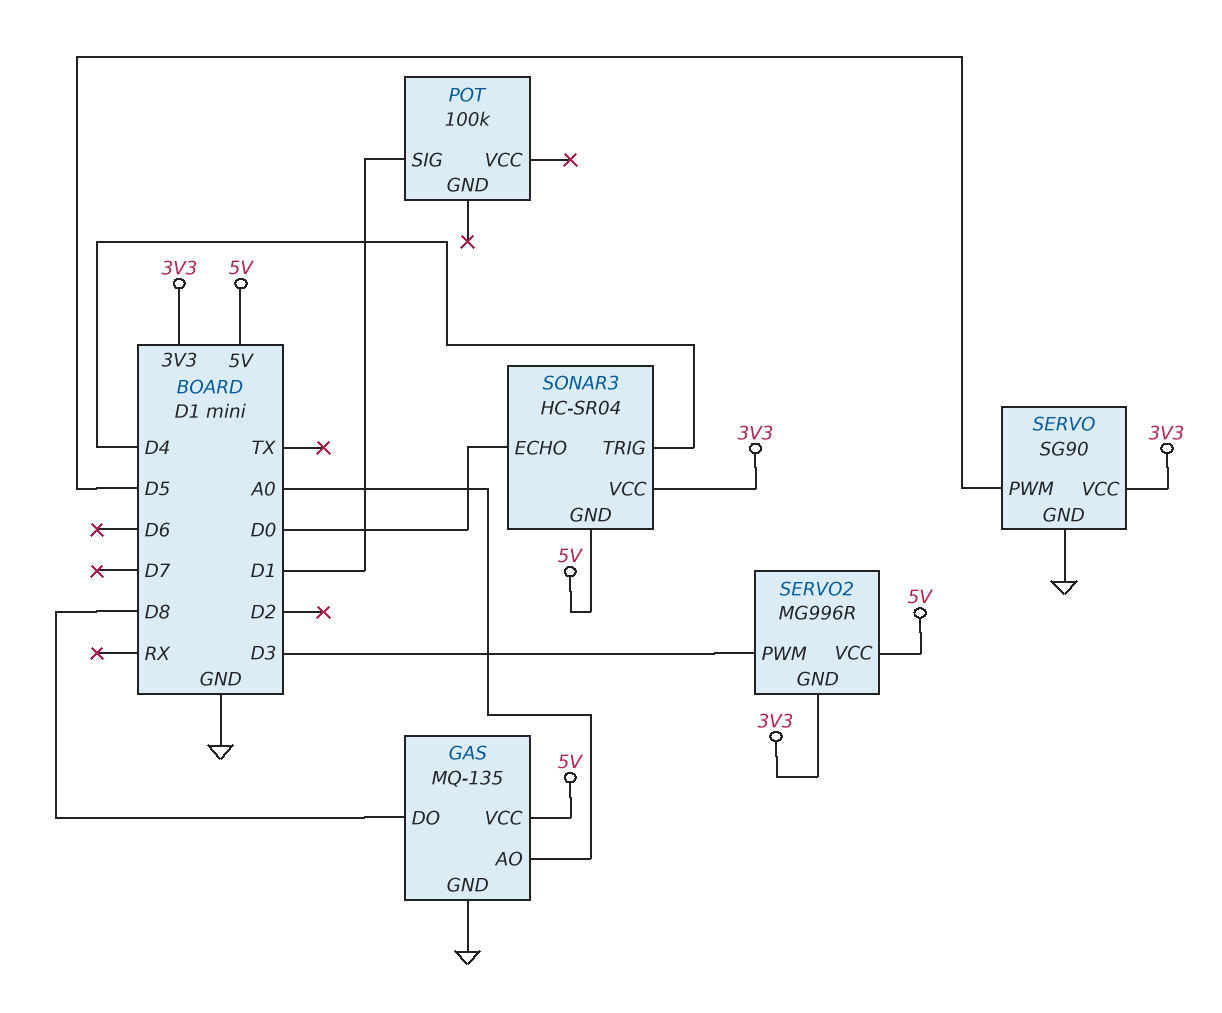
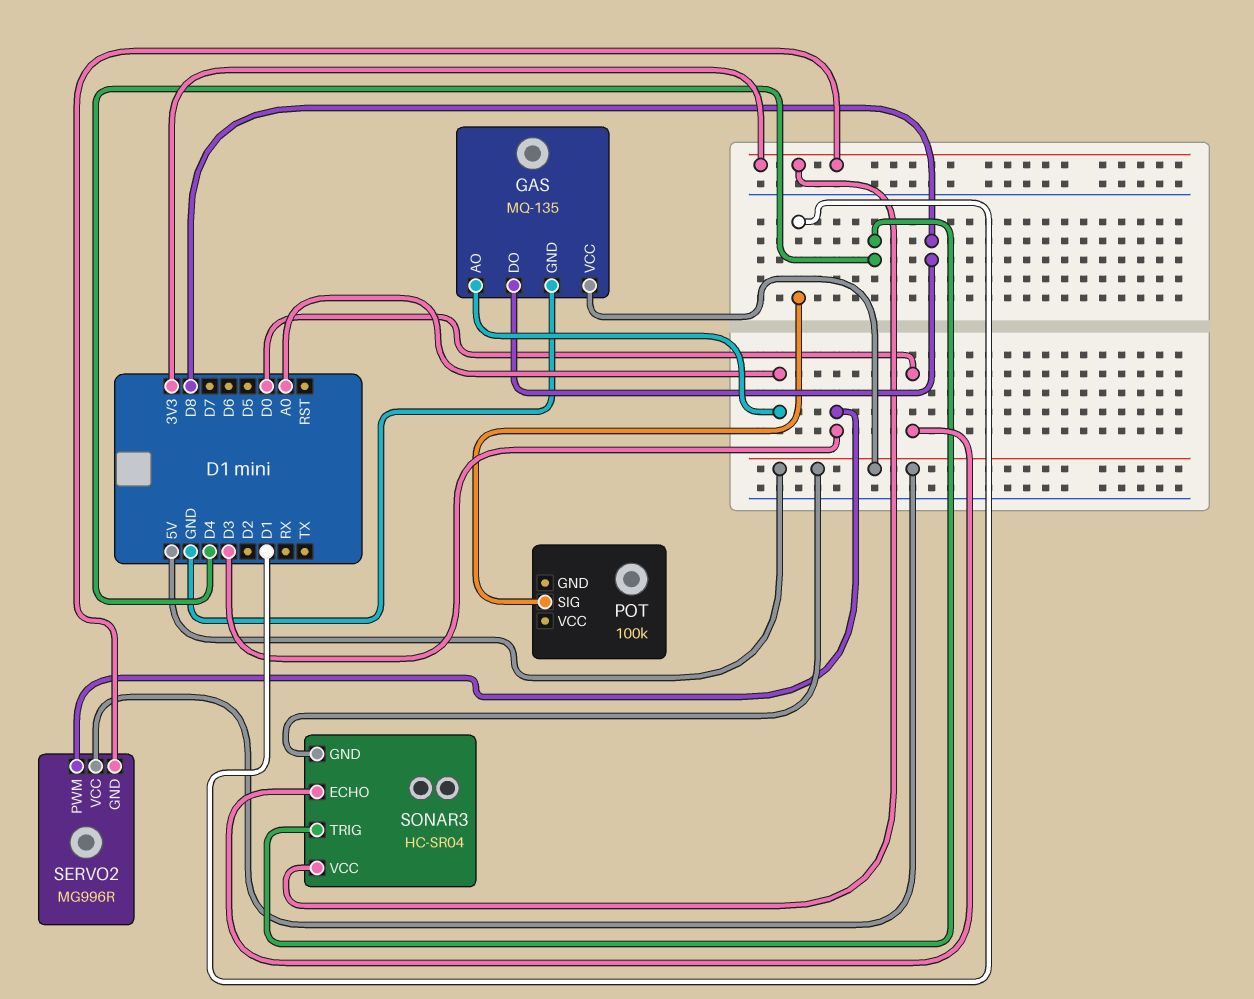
SERVO: SG90 -> none
SERVO pin GND: GND -> none
SERVO pin PWM: D5 -> none
SERVO pin VCC: 3V3 -> none

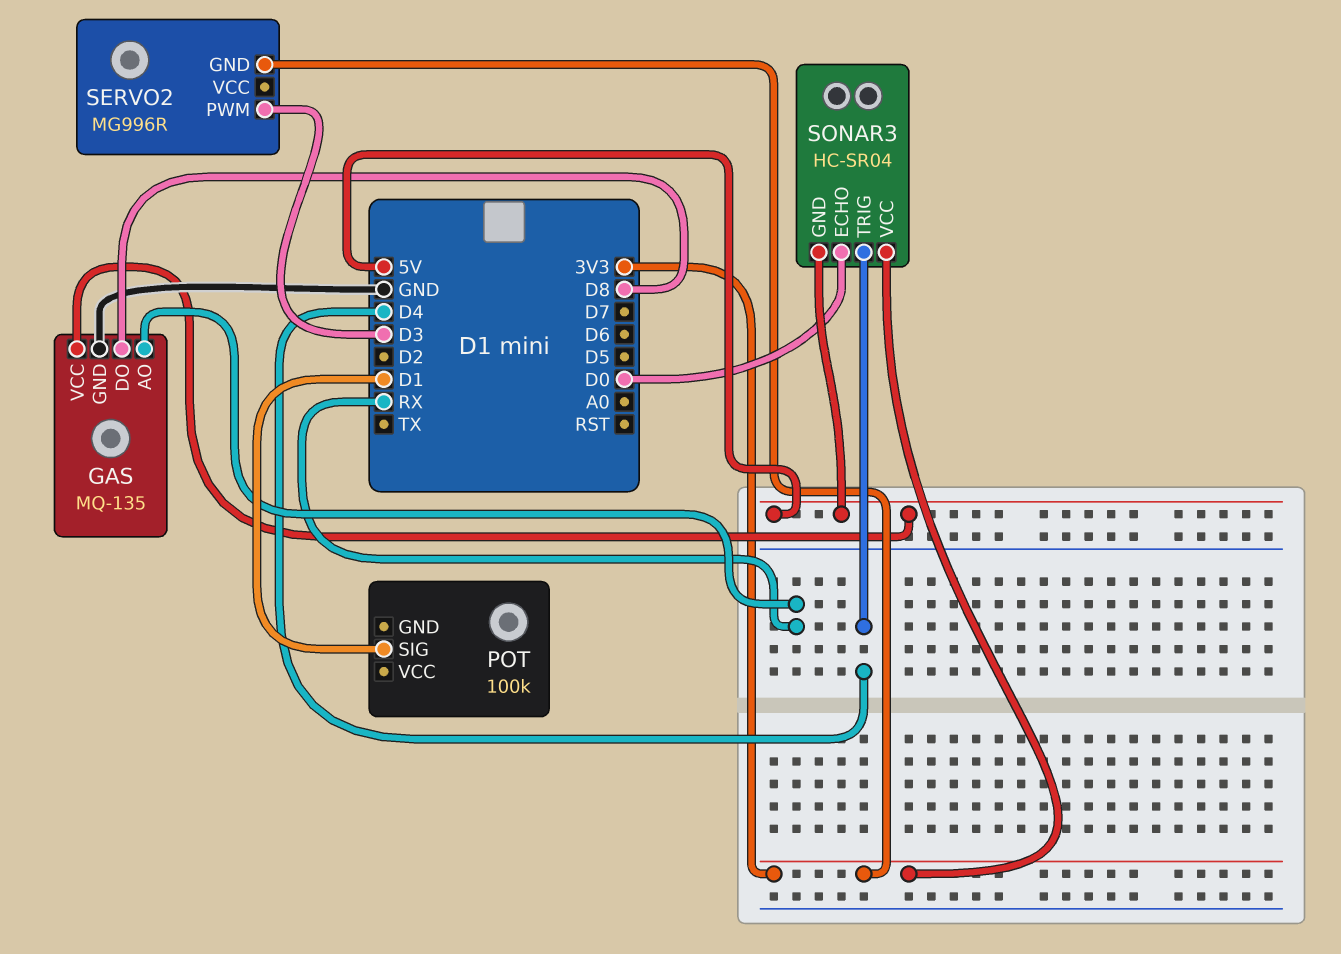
GAS pin AO: A0 -> RX
SERVO2 pin VCC: 5V -> none

